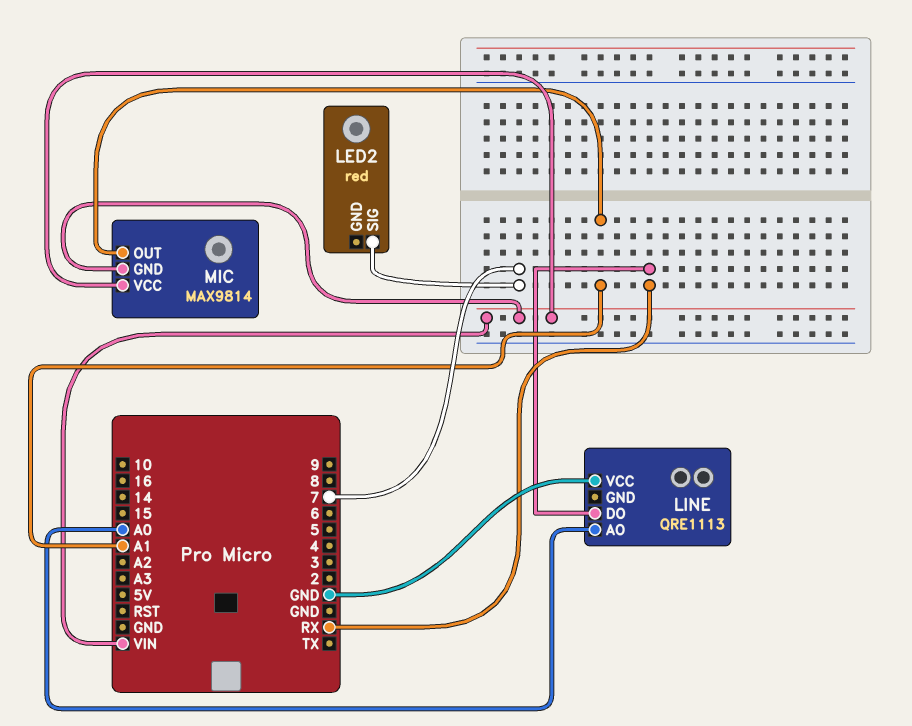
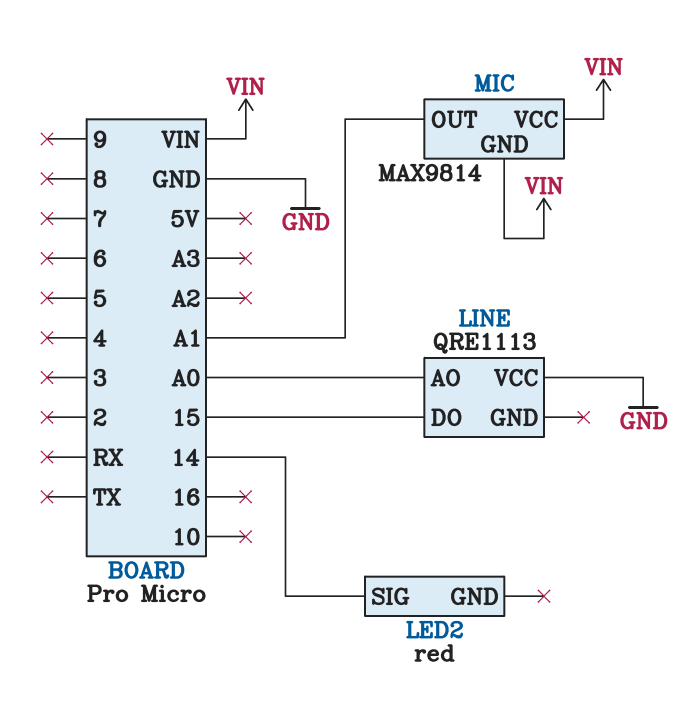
LED2 pin SIG: 7 -> 14
LINE pin DO: RX -> 15

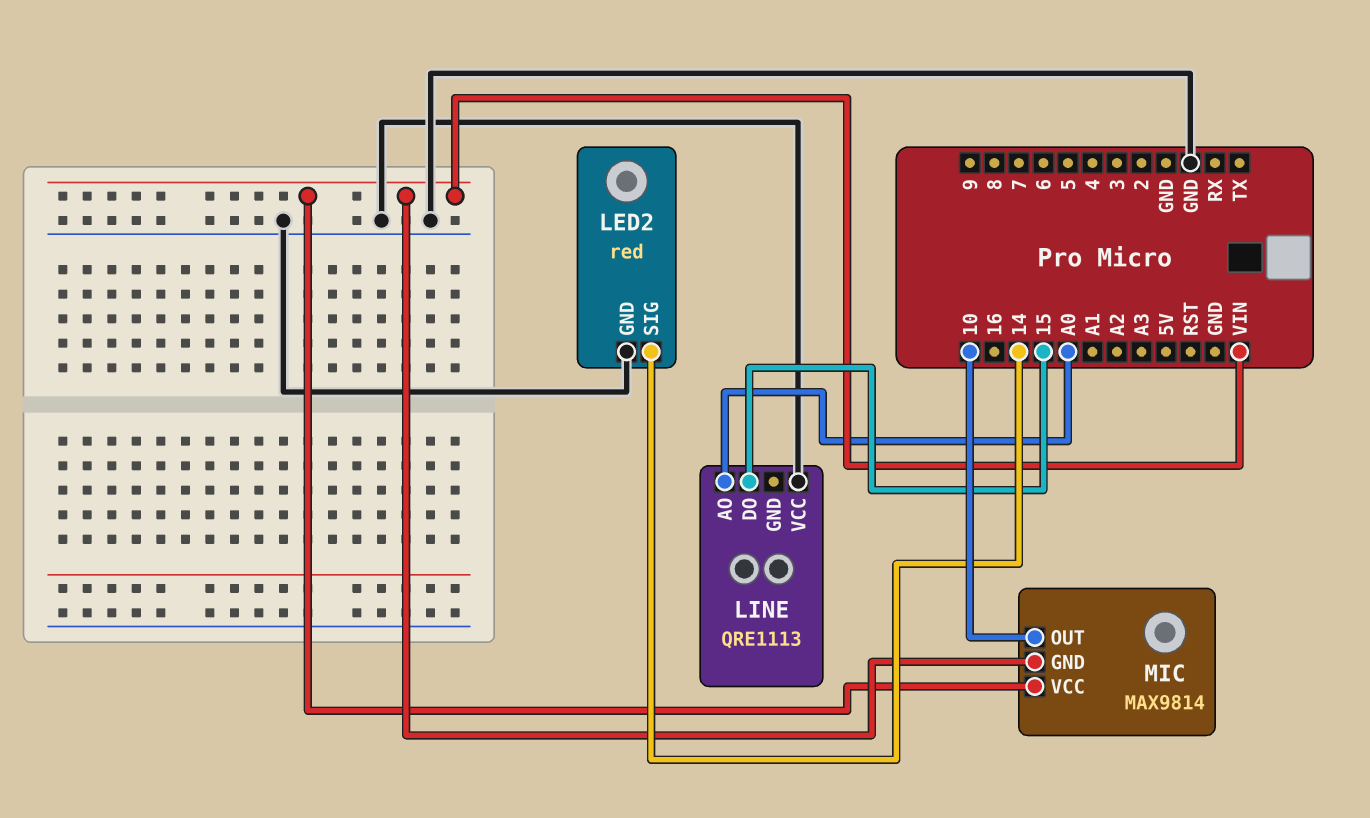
LED2 pin GND: none -> GND
MIC pin OUT: A1 -> 10

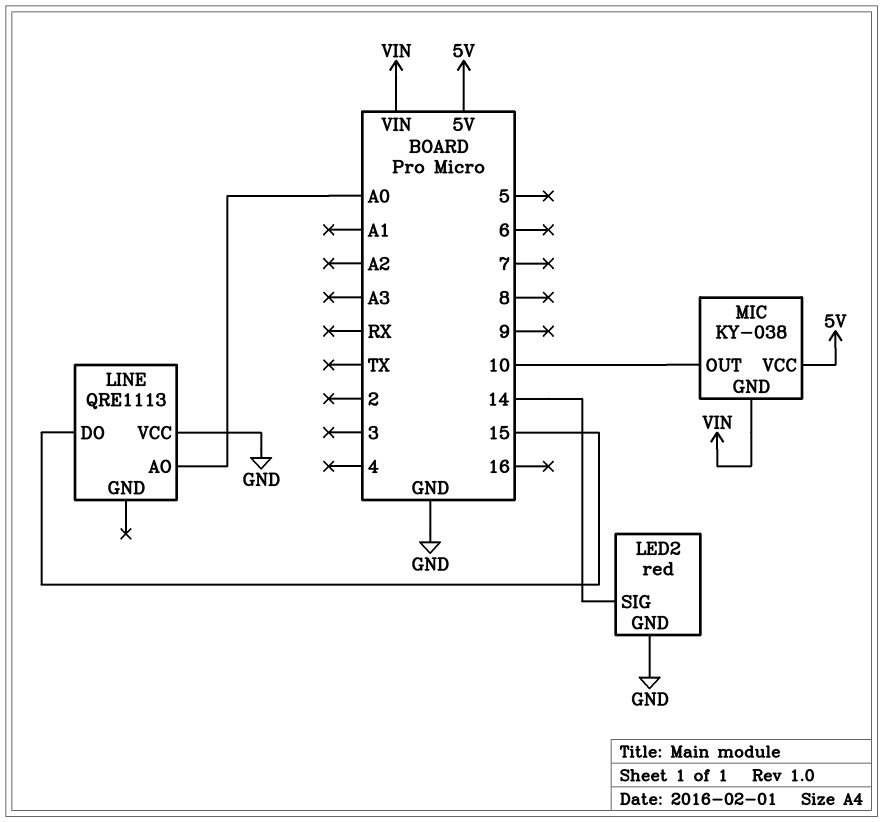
MIC: MAX9814 -> KY-038
MIC pin VCC: VIN -> 5V

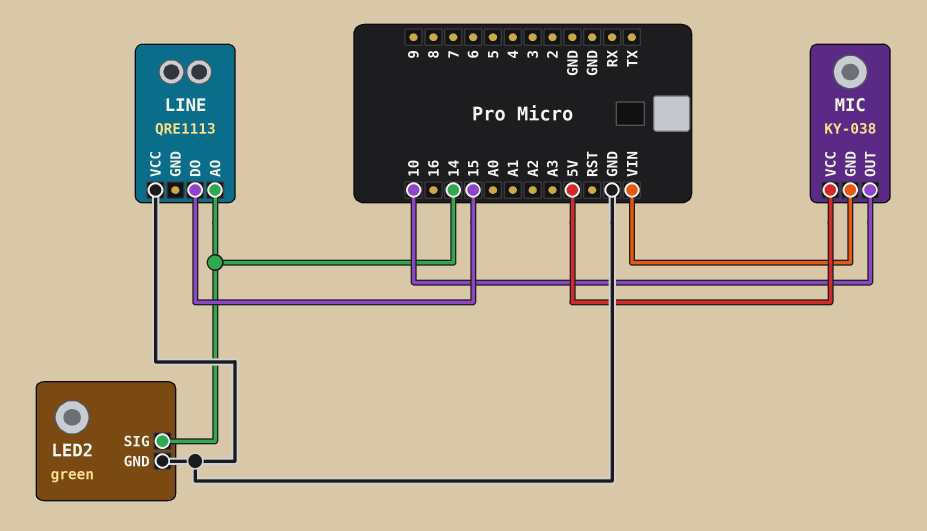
LED2: red -> green
LINE pin AO: A0 -> 14

